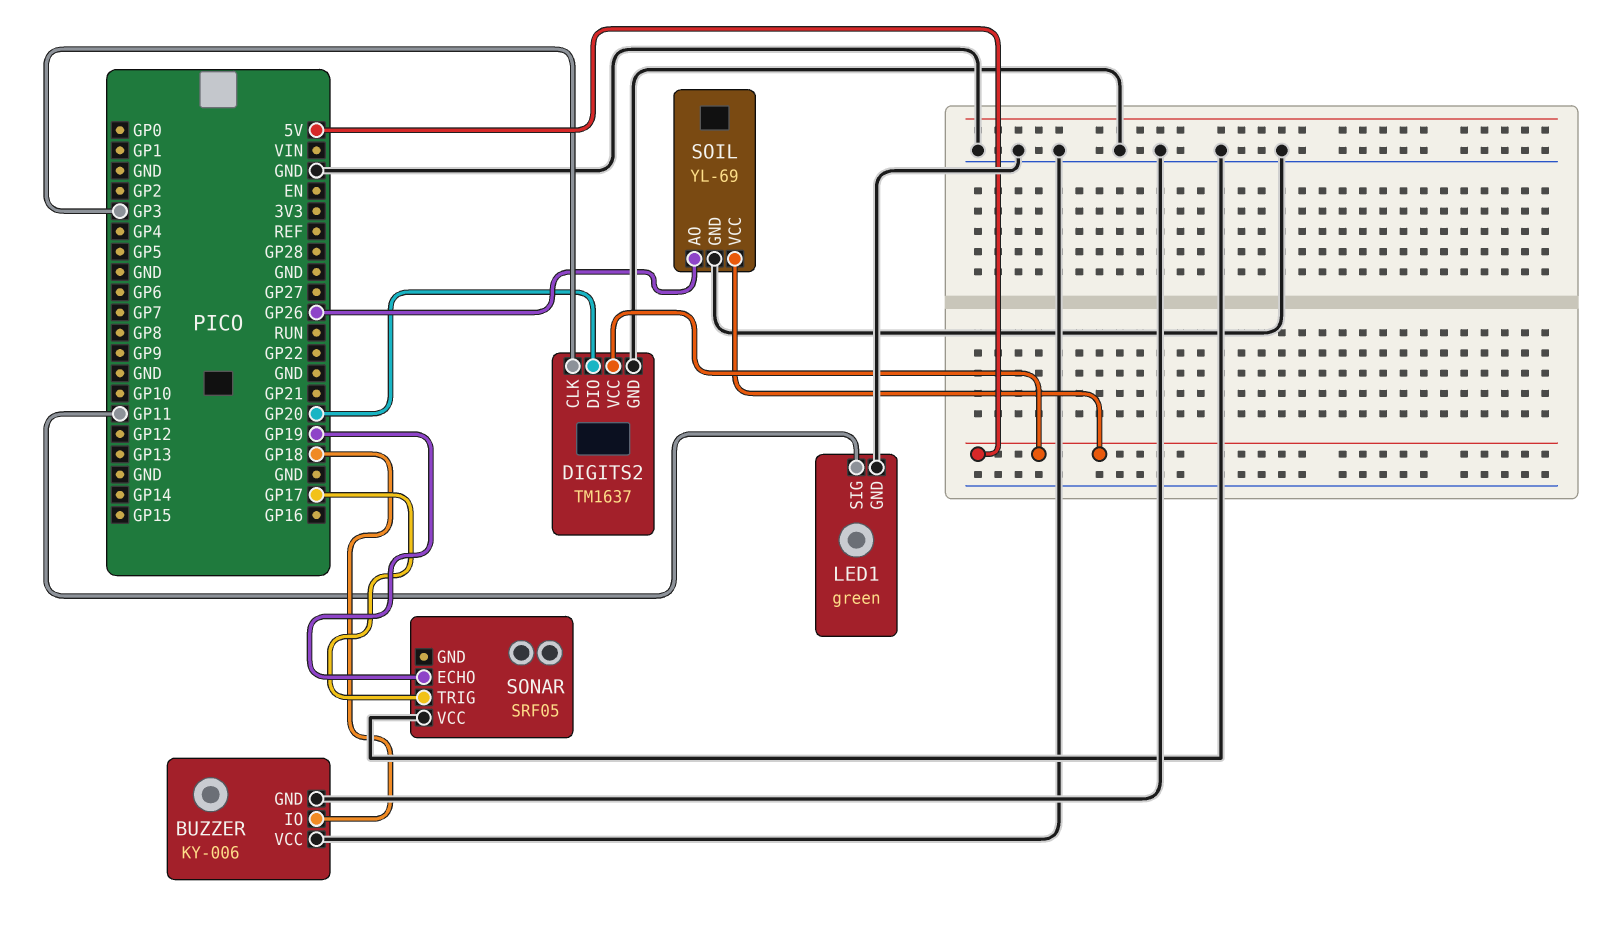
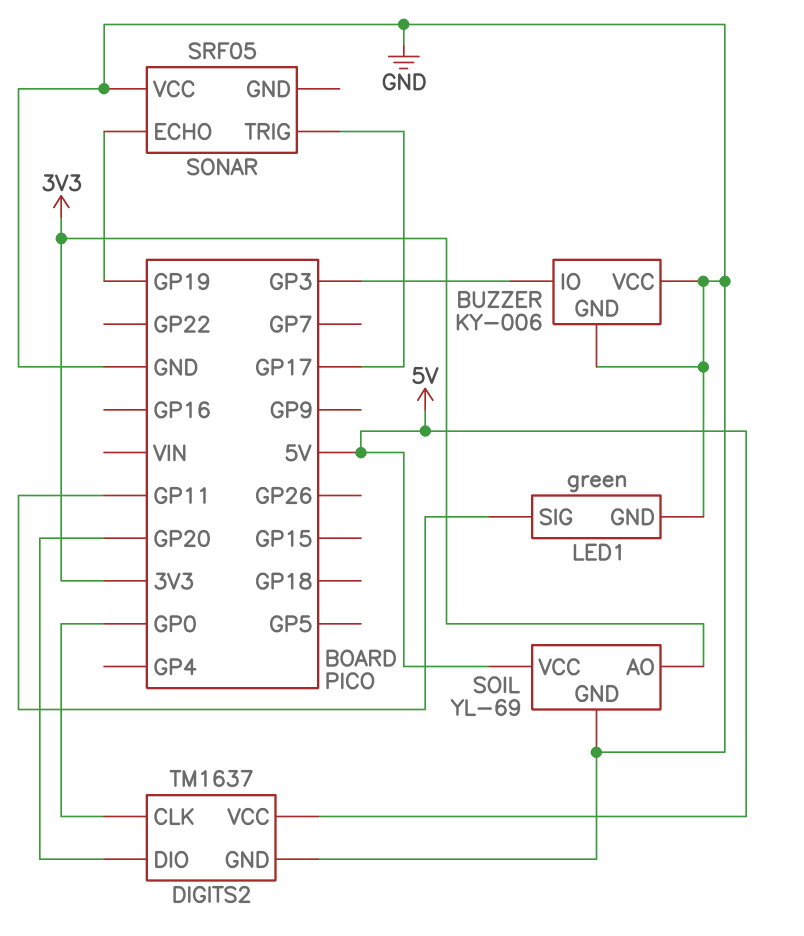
BUZZER pin IO: GP18 -> GP3
DIGITS2 pin CLK: GP3 -> GP0
SOIL pin AO: GP26 -> 3V3

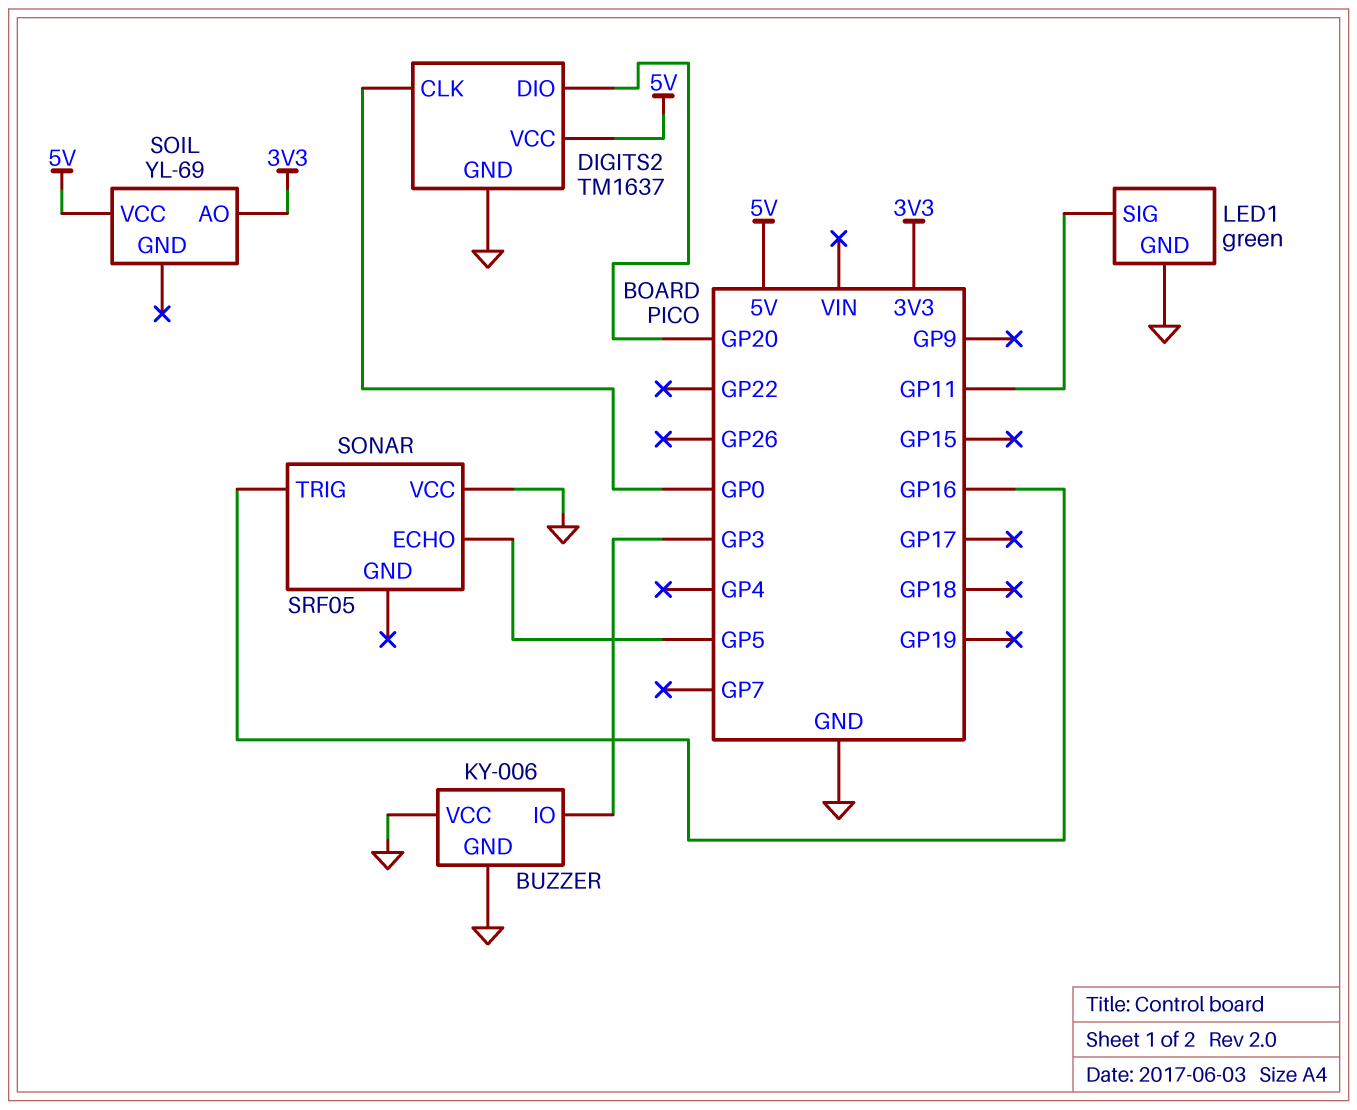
SOIL pin GND: GND -> none
SONAR pin ECHO: GP19 -> GP5
SONAR pin TRIG: GP17 -> GP16

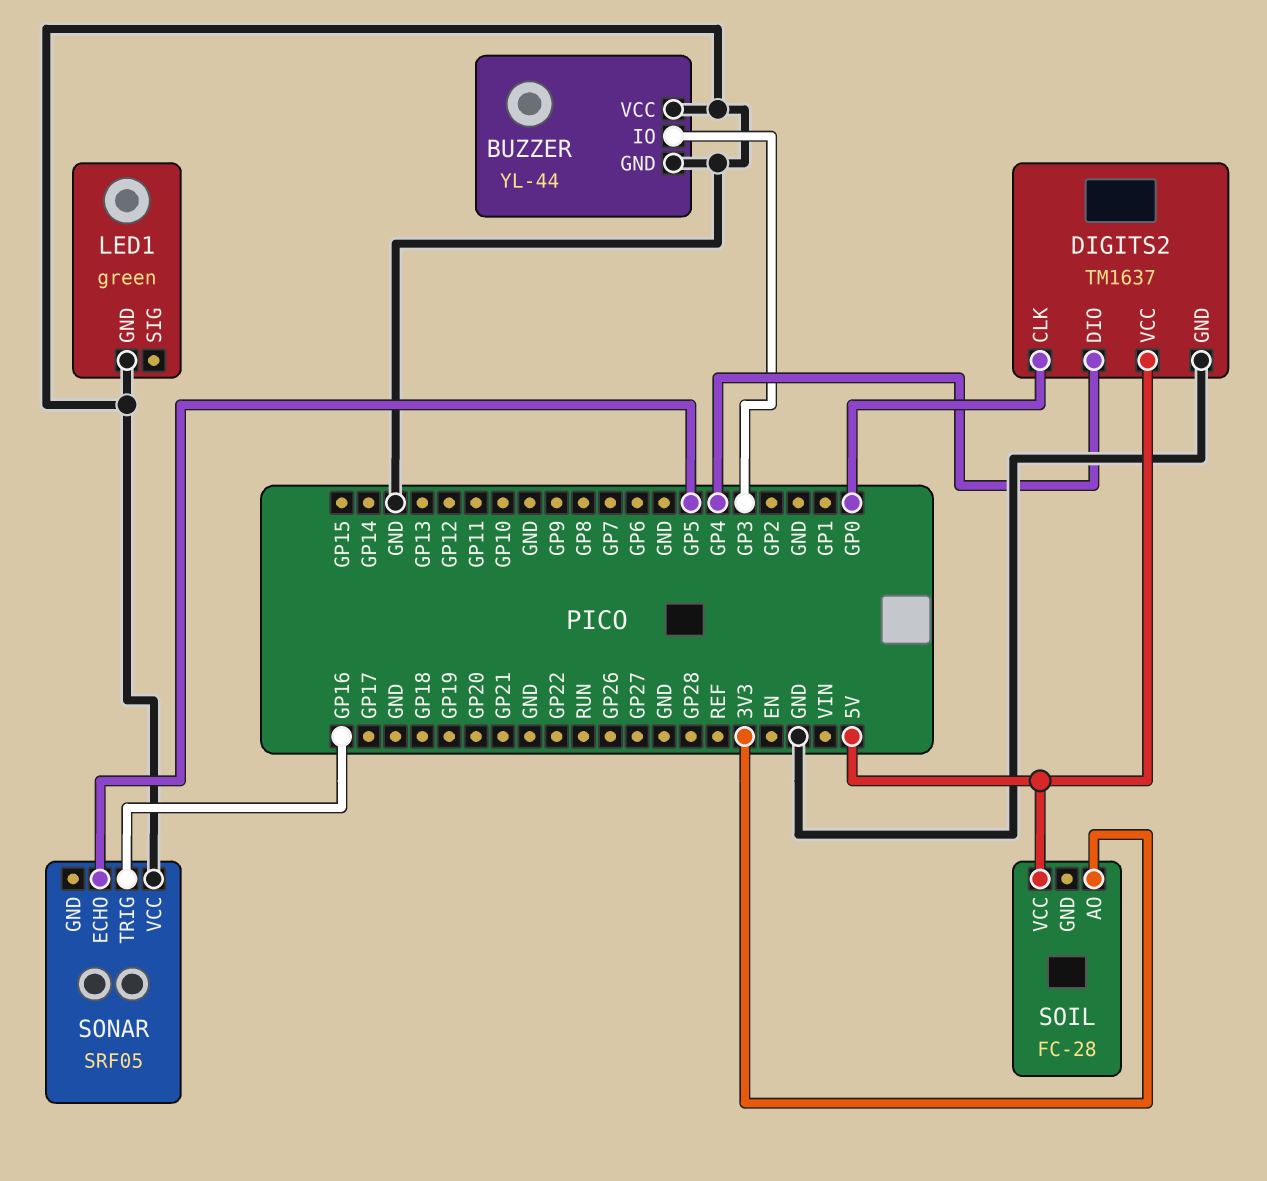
BUZZER: KY-006 -> YL-44
DIGITS2 pin DIO: GP20 -> GP4
LED1 pin SIG: GP11 -> none
SOIL: YL-69 -> FC-28

